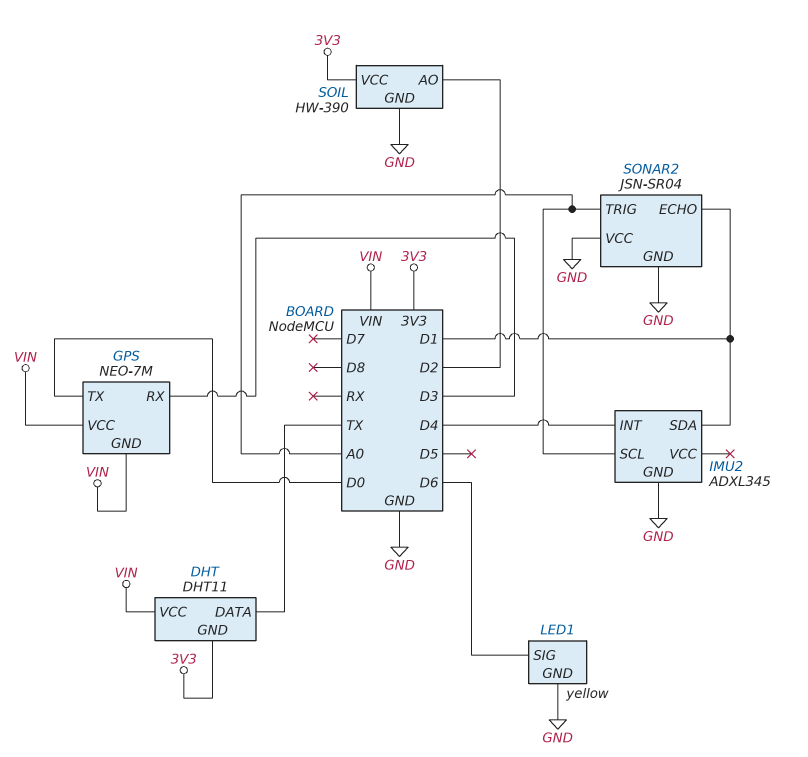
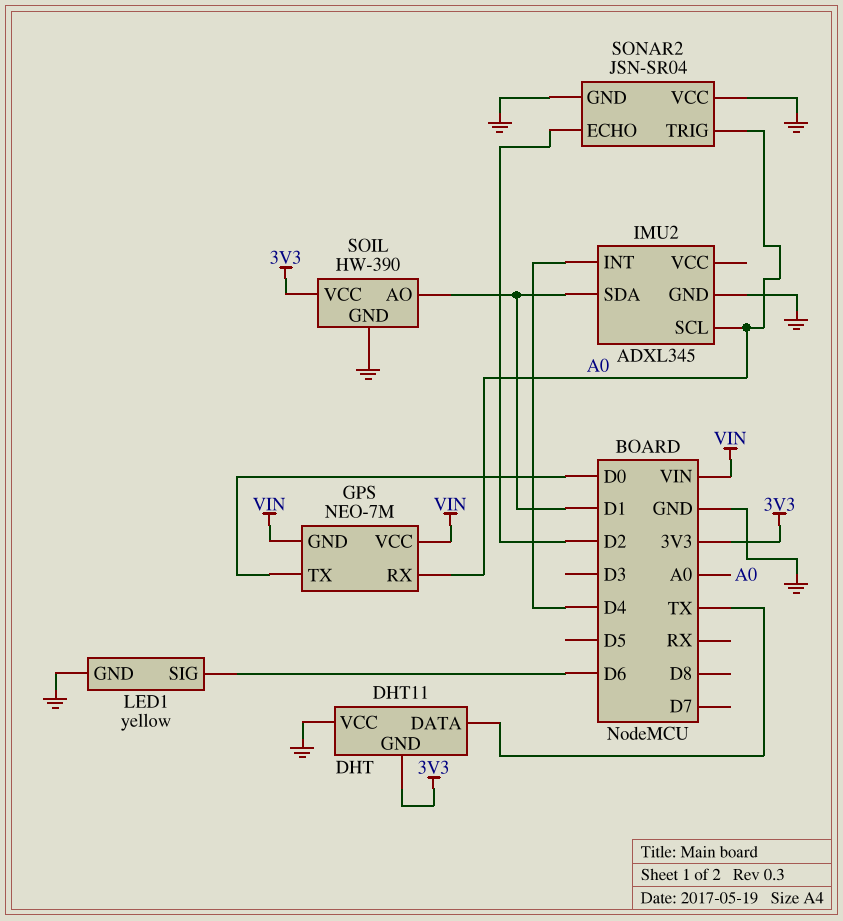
DHT pin VCC: VIN -> GND
GPS pin RX: D3 -> A0
SOIL pin AO: D2 -> D1
SONAR2 pin ECHO: D1 -> D2

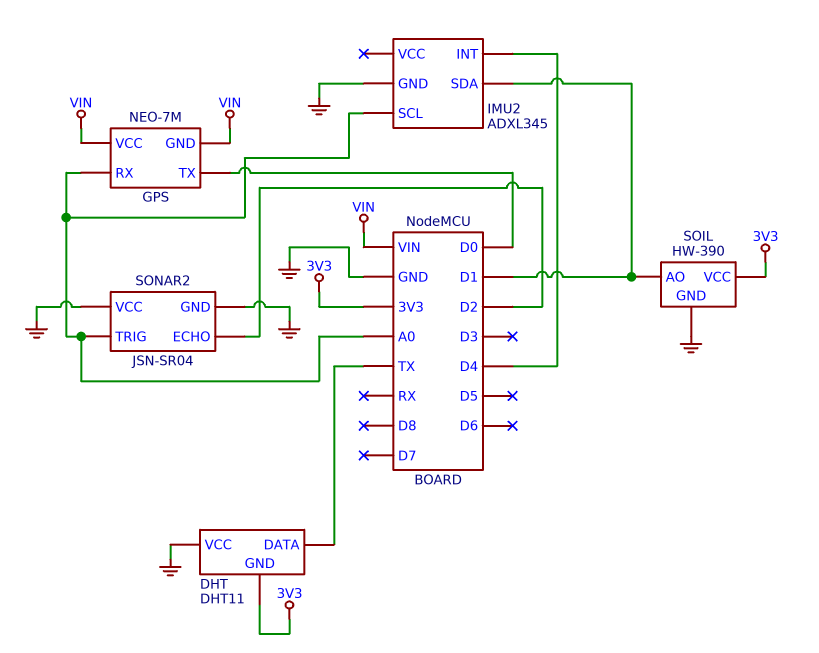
LED1: yellow -> none
LED1 pin GND: GND -> none
LED1 pin SIG: D6 -> none

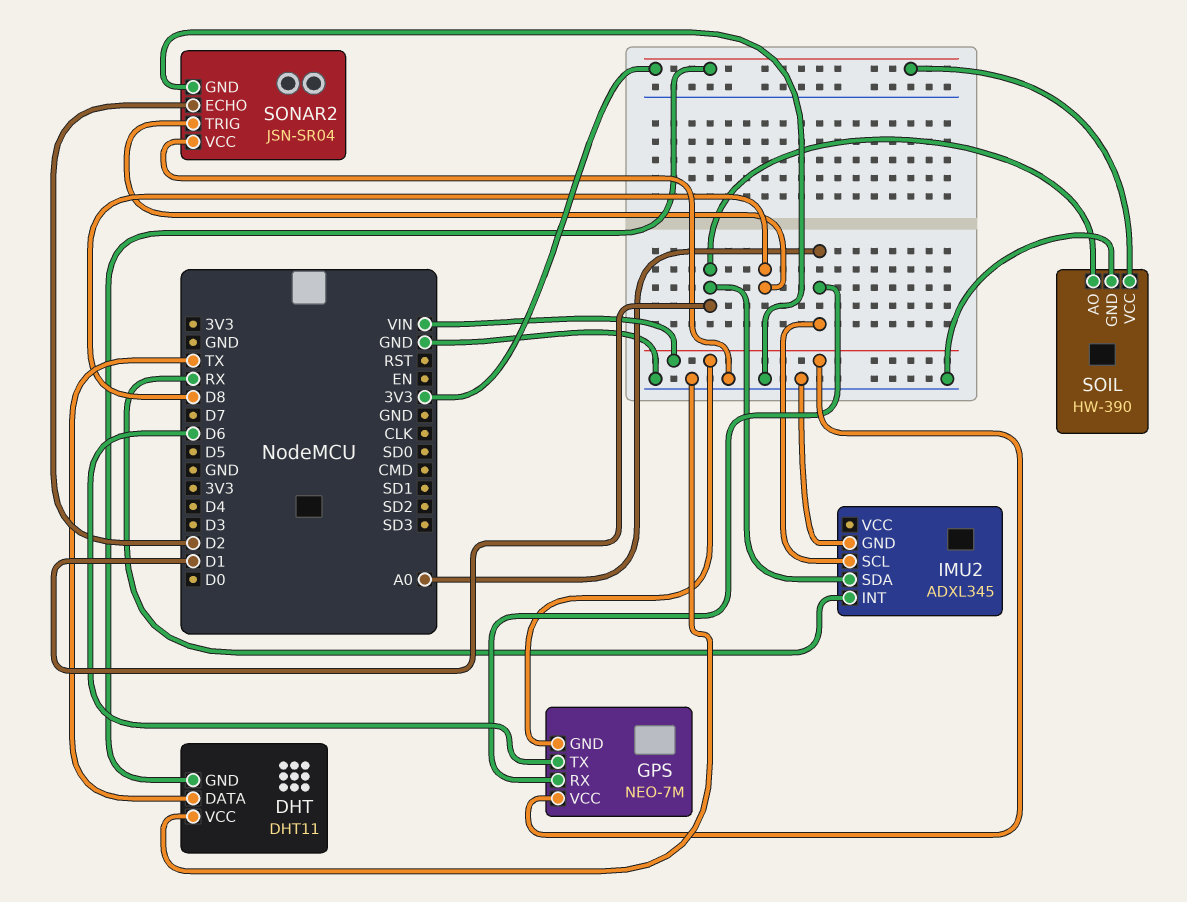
GPS pin TX: D0 -> D6
IMU2 pin INT: D4 -> RX
SONAR2 pin TRIG: A0 -> D8

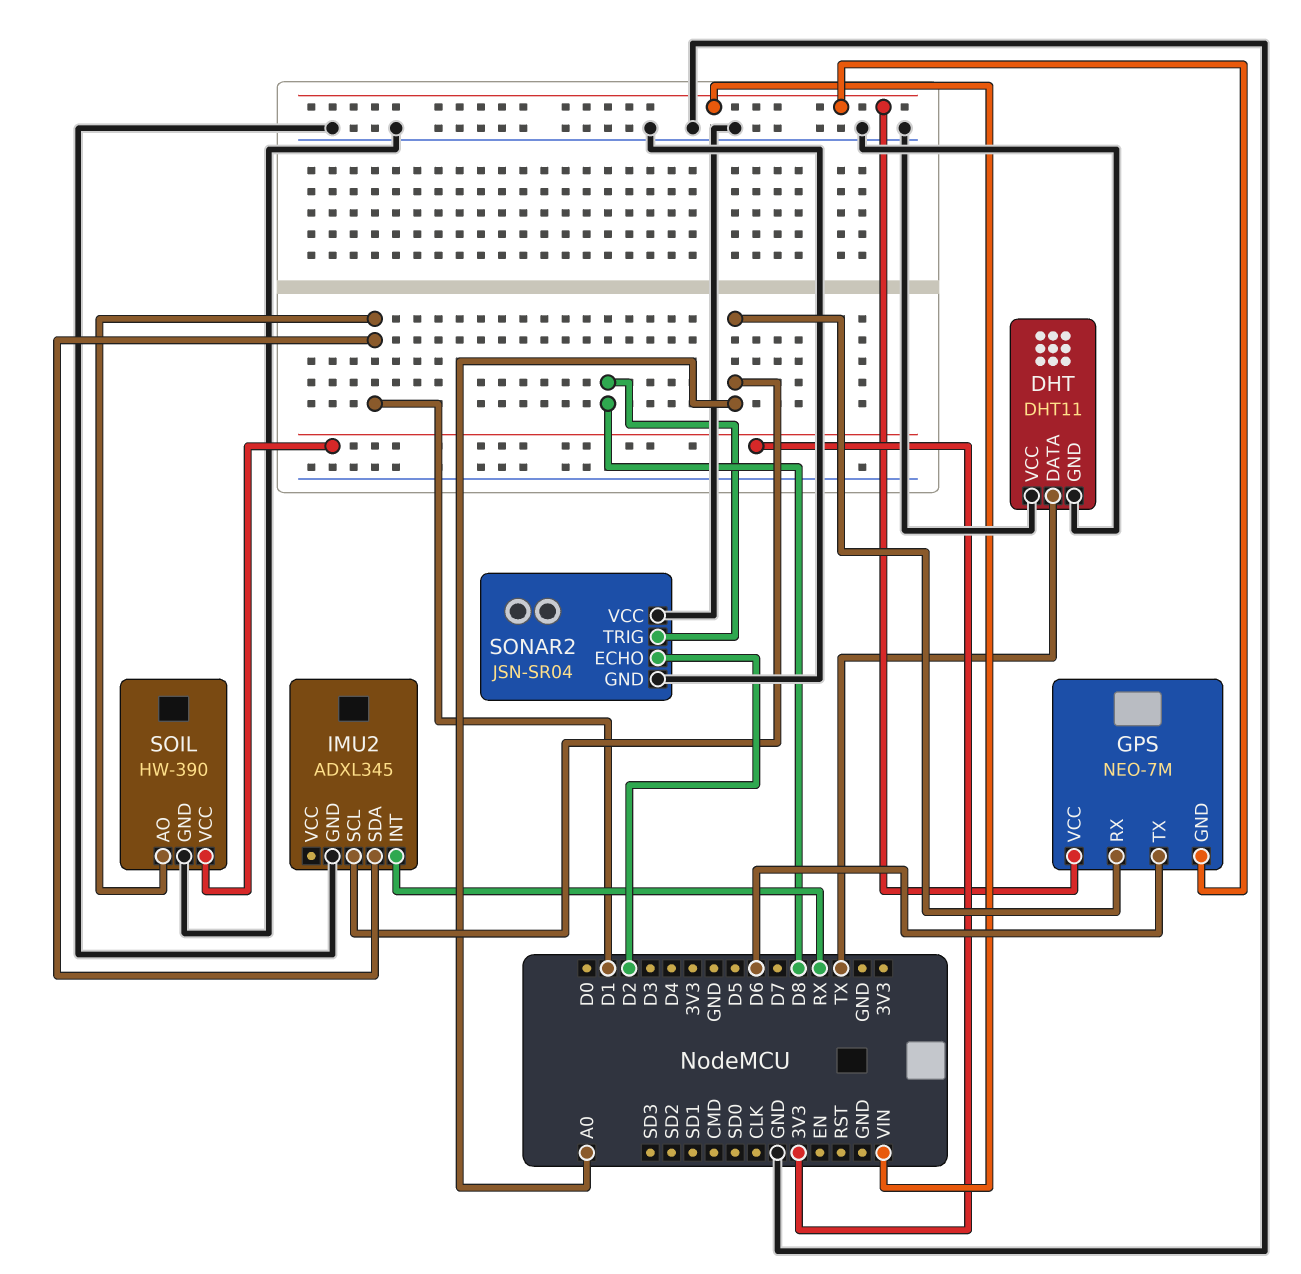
DHT pin GND: 3V3 -> GND

